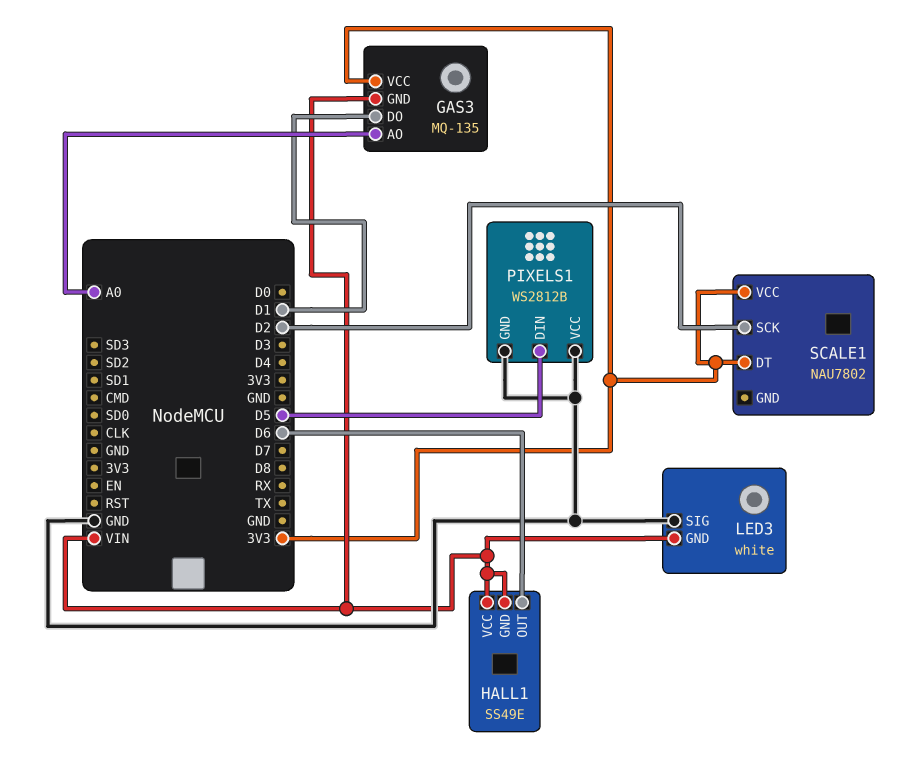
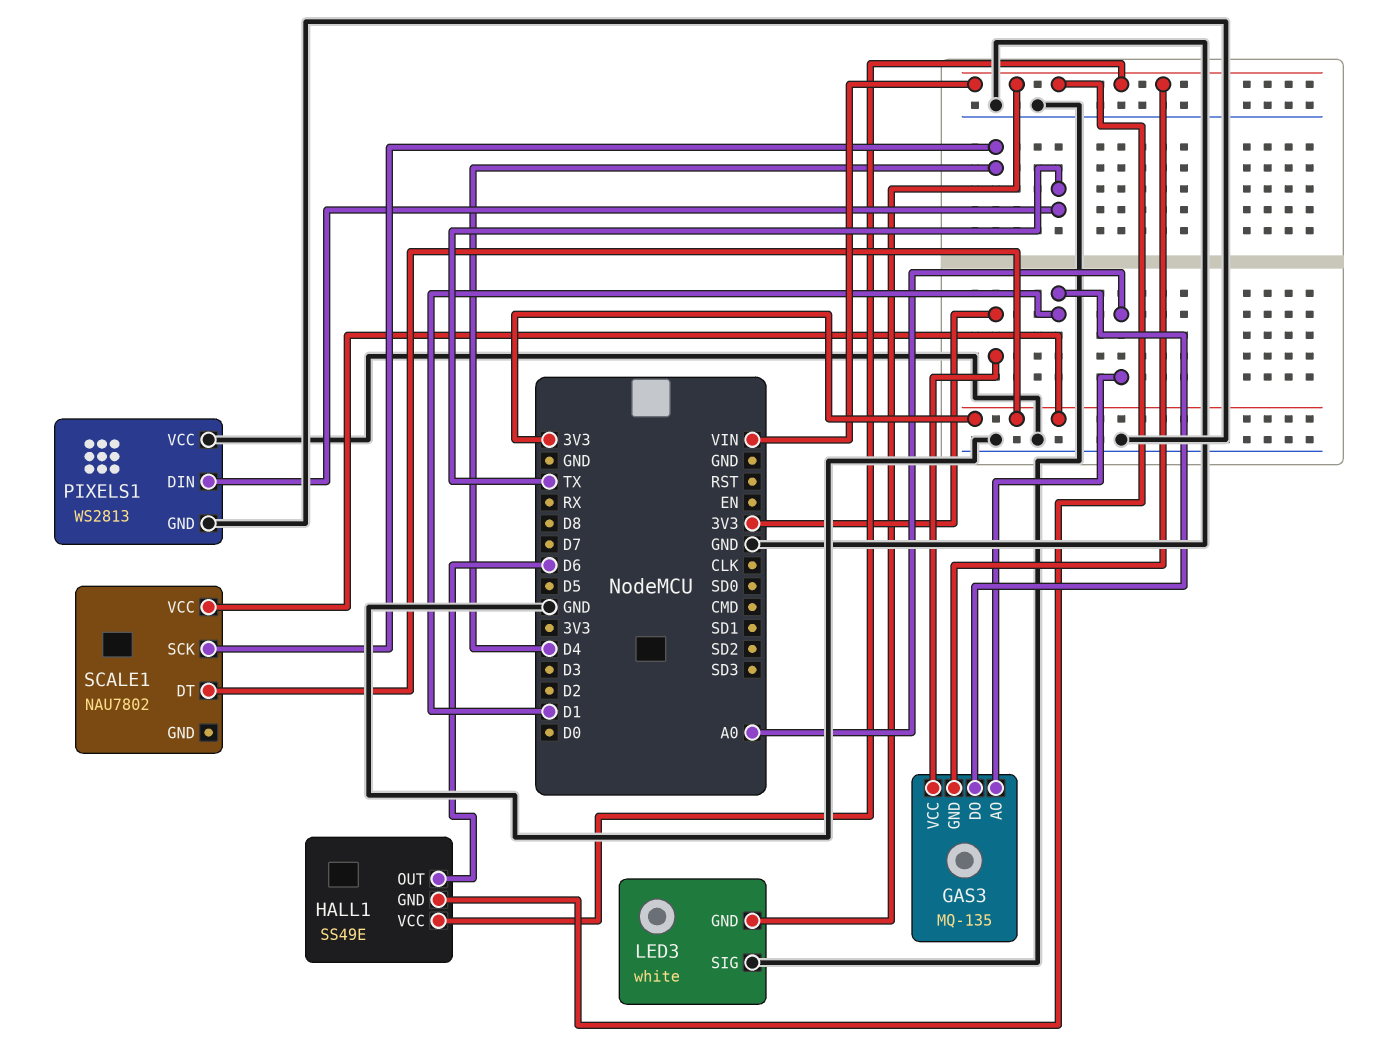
PIXELS1: WS2812B -> WS2813
PIXELS1 pin DIN: D5 -> TX
SCALE1 pin SCK: D2 -> D4

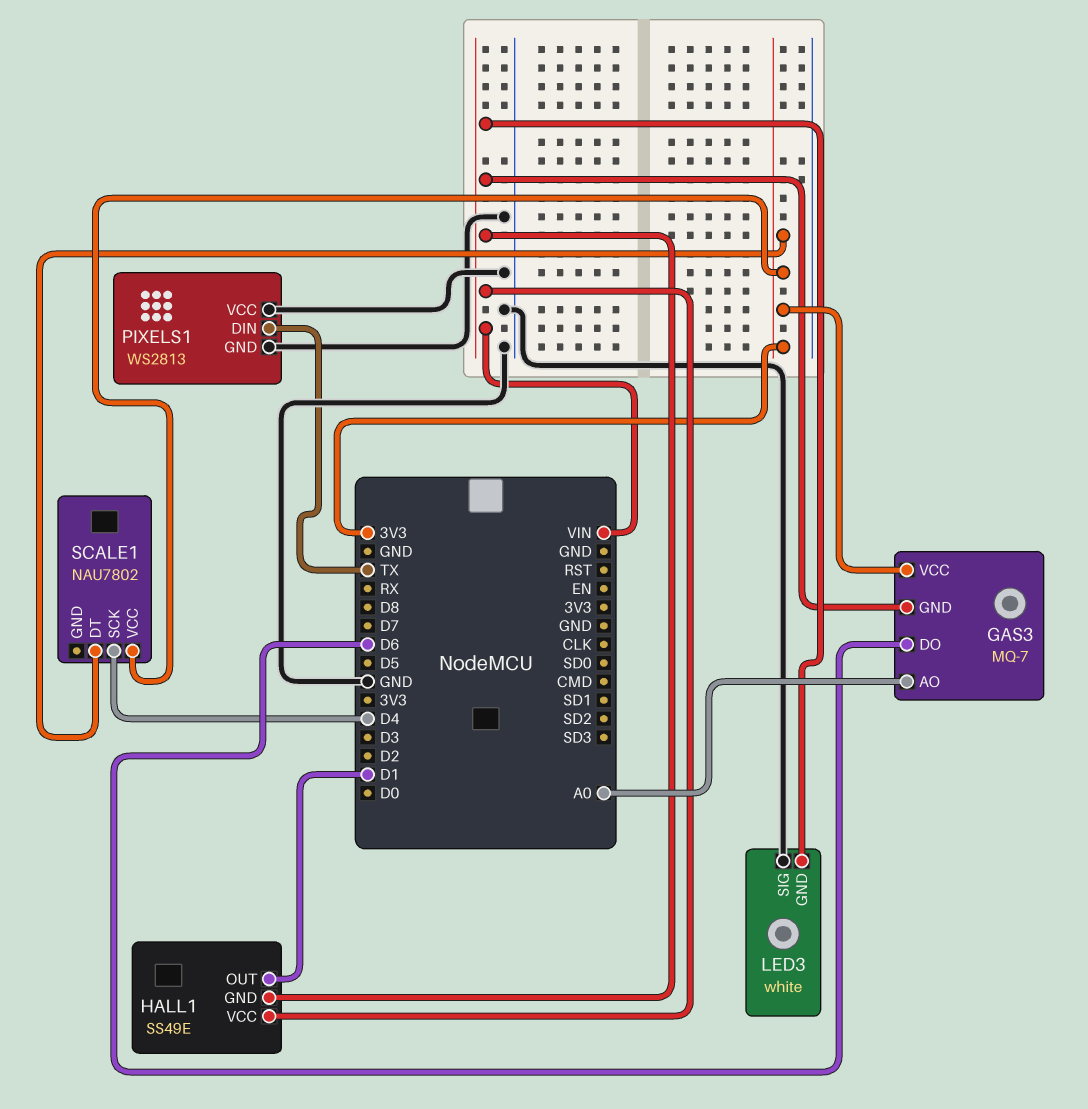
GAS3: MQ-135 -> MQ-7
GAS3 pin DO: D1 -> D6
HALL1 pin OUT: D6 -> D1

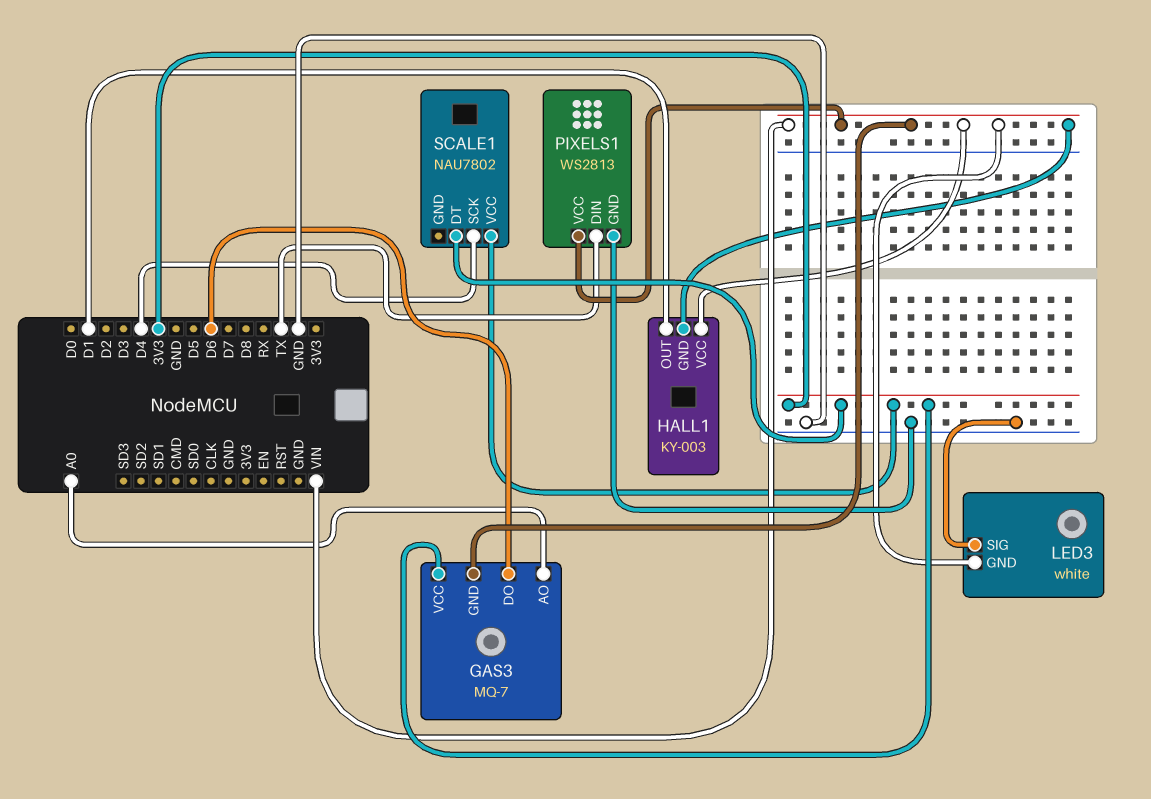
HALL1: SS49E -> KY-003
PIXELS1 pin VCC: GND -> VIN

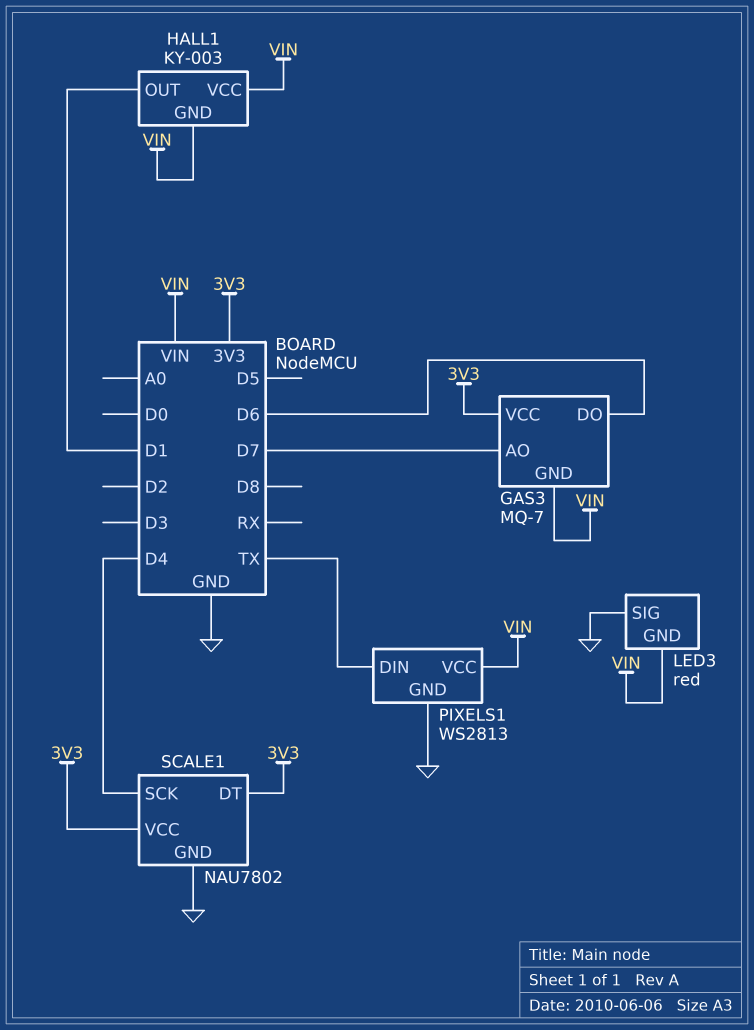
GAS3 pin AO: A0 -> D7
LED3: white -> red
SCALE1 pin GND: none -> GND

